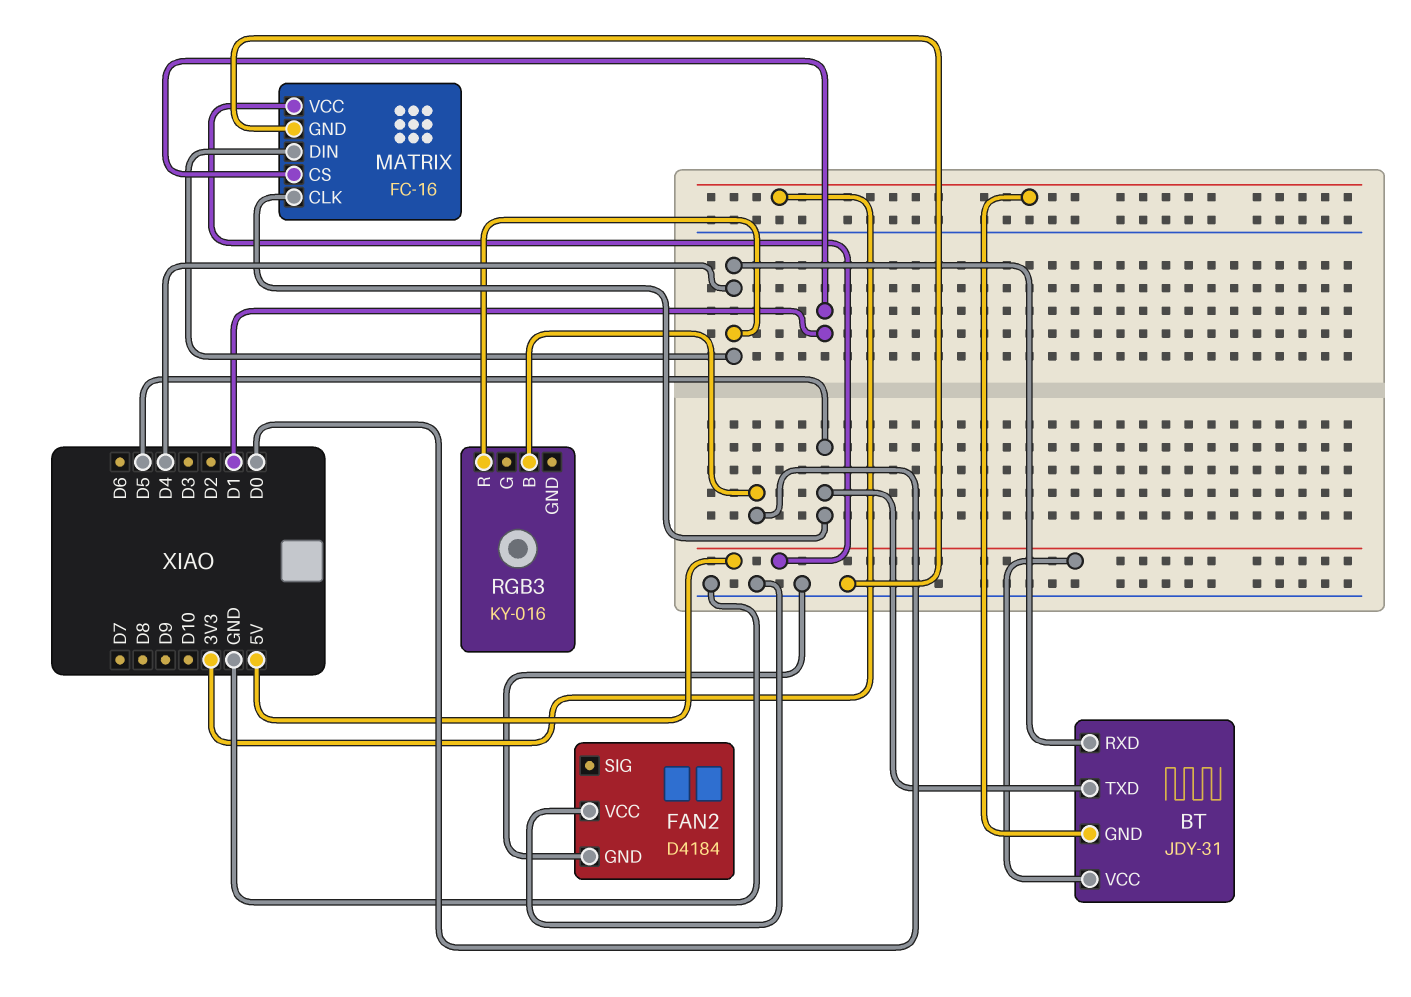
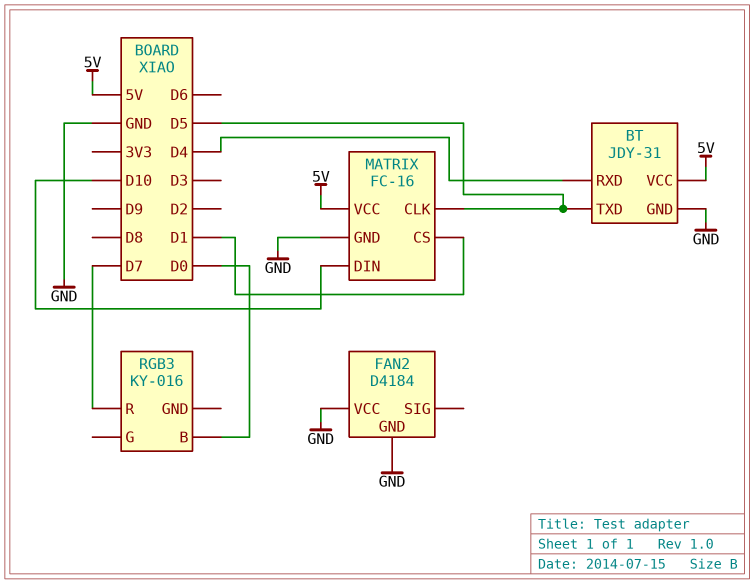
BT pin GND: 3V3 -> GND
MATRIX pin DIN: D4 -> D10
RGB3 pin R: D4 -> D7

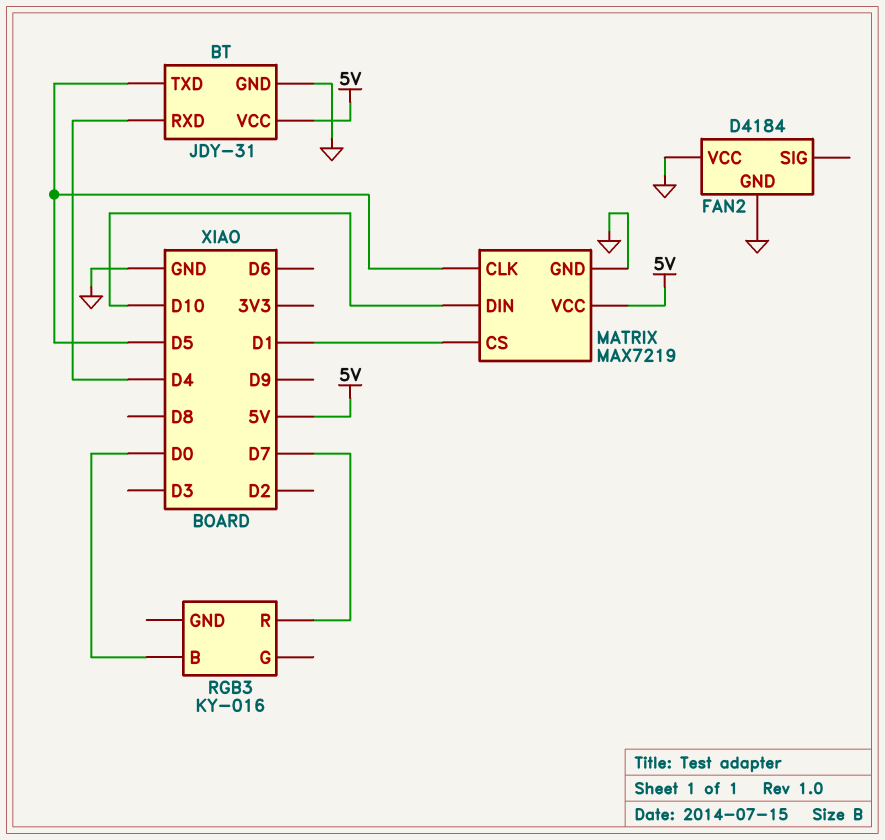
MATRIX: FC-16 -> MAX7219

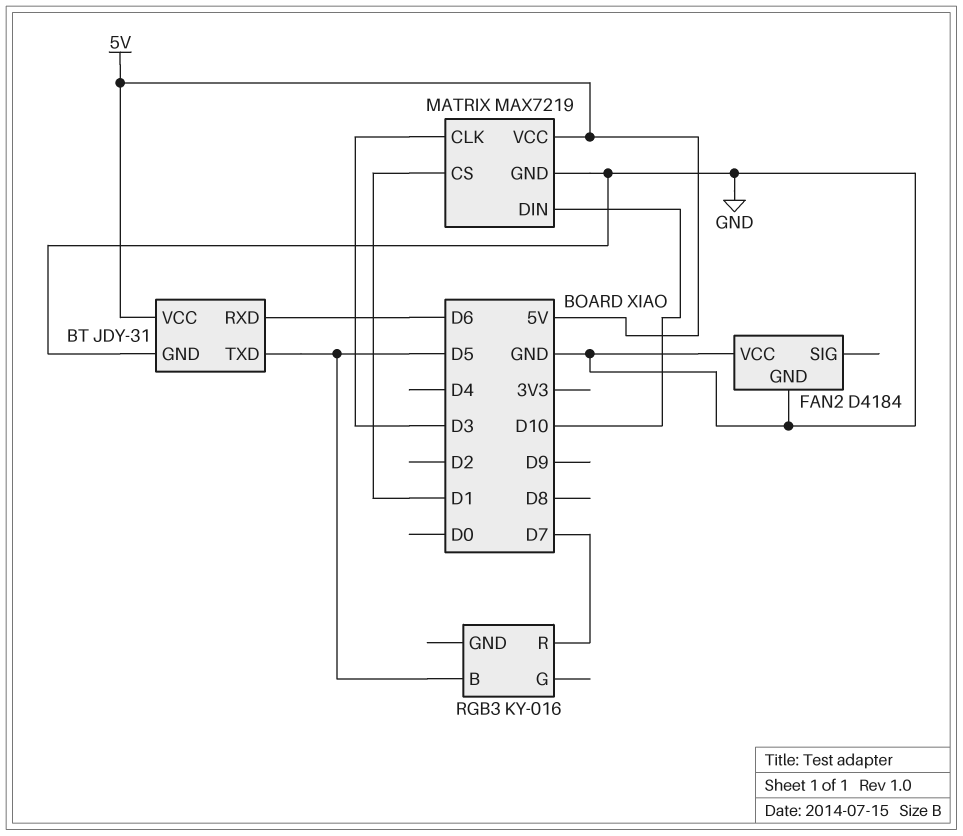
BT pin RXD: D4 -> D6
MATRIX pin CLK: D5 -> D3
RGB3 pin B: D0 -> D5

